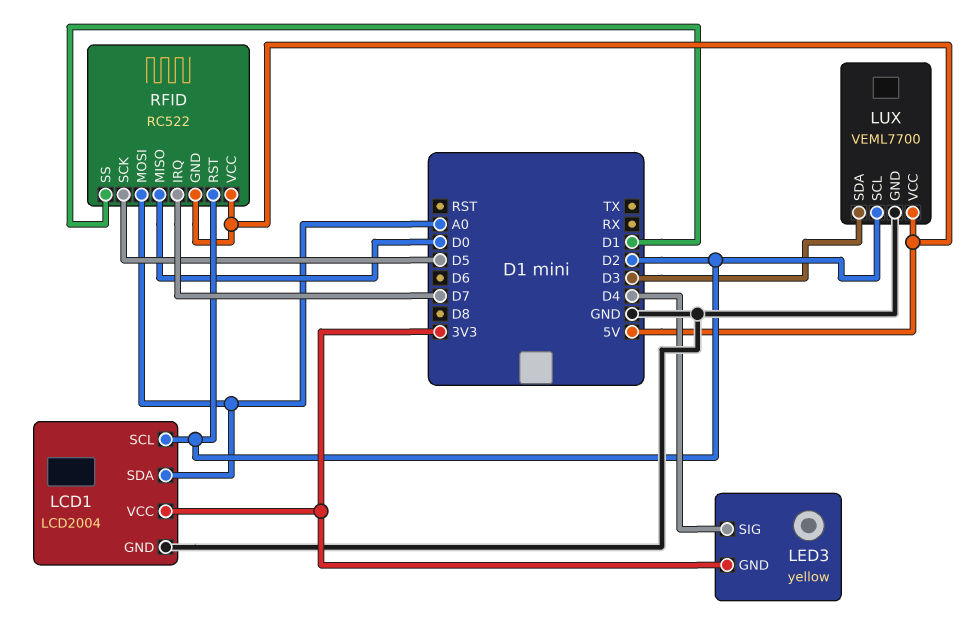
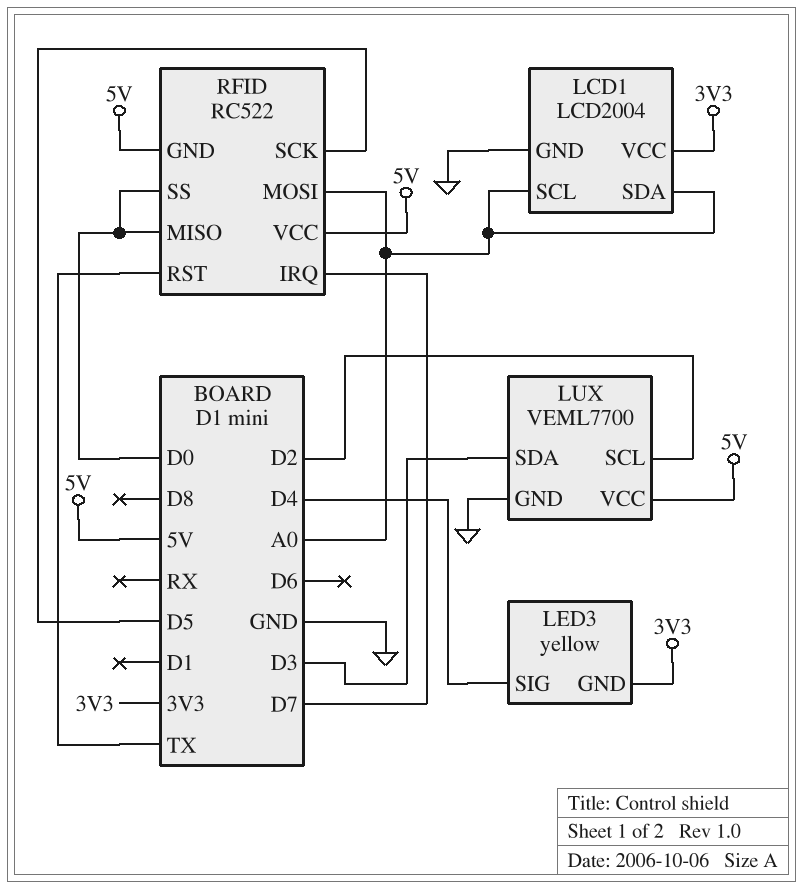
LCD1 pin SCL: D2 -> A0
RFID pin RST: D2 -> TX
RFID pin SS: D1 -> D0

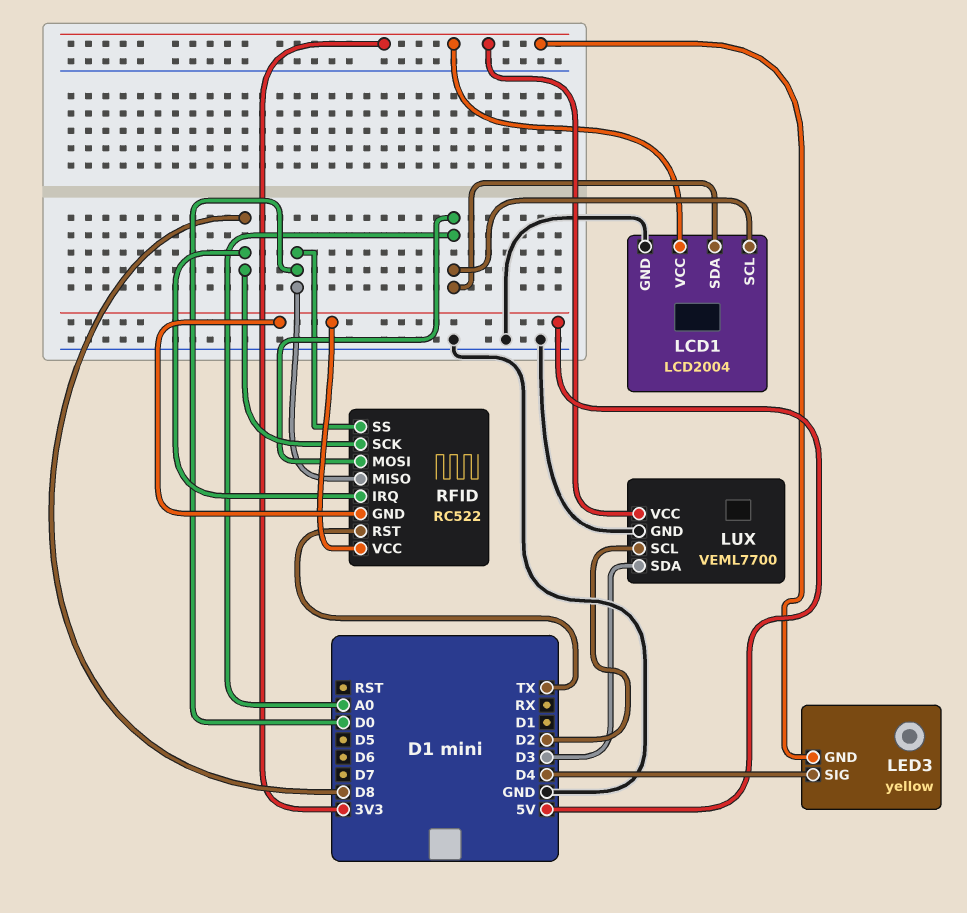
LUX pin VCC: 5V -> 3V3
RFID pin IRQ: D7 -> D8
RFID pin SCK: D5 -> D8

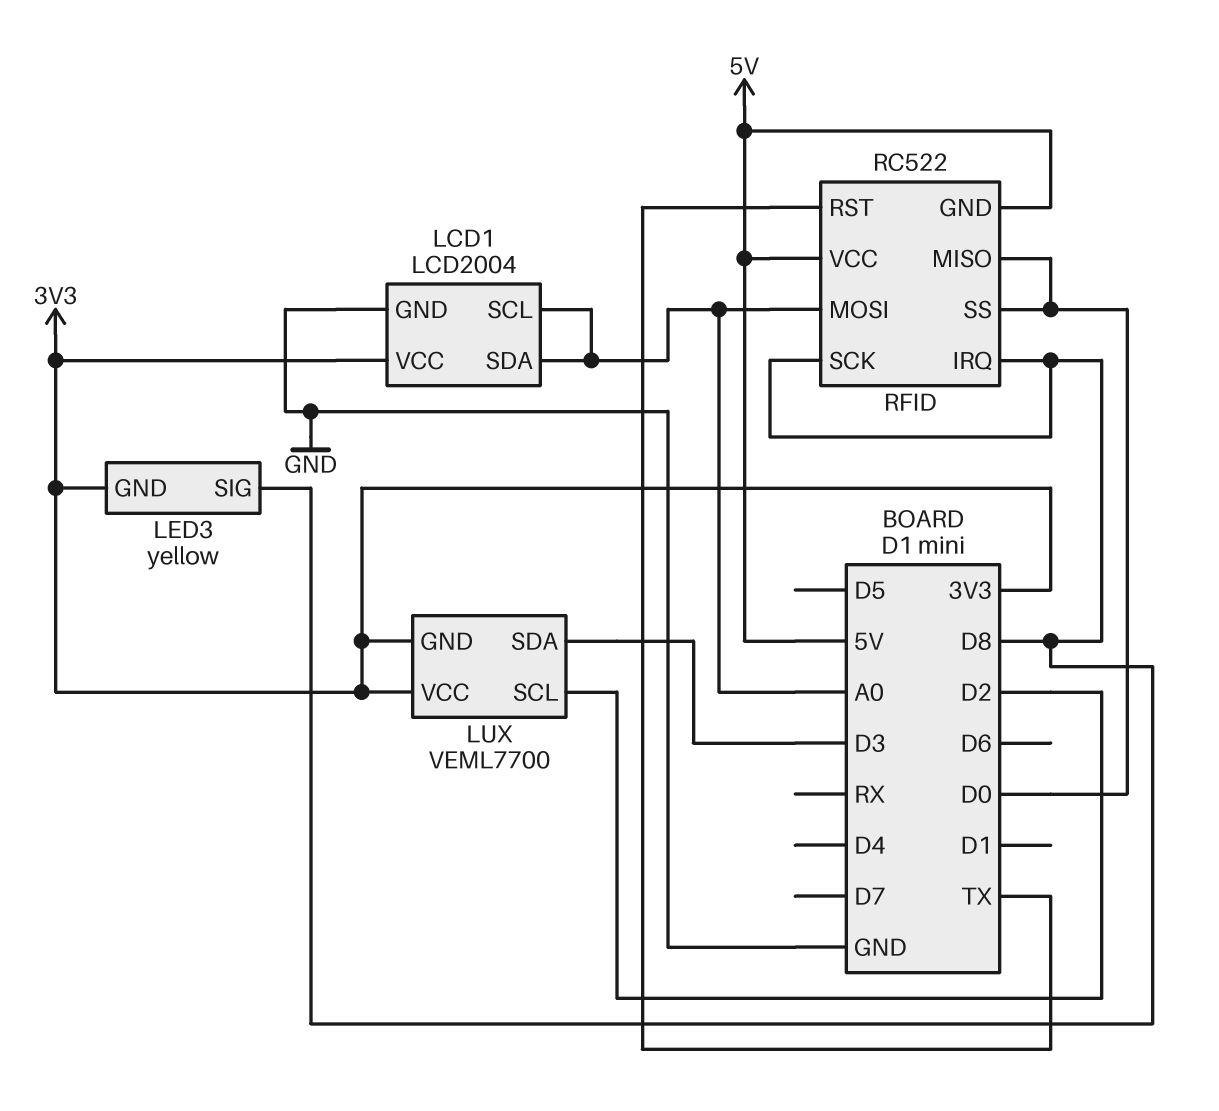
LED3 pin SIG: D4 -> D8
LUX pin GND: GND -> 3V3

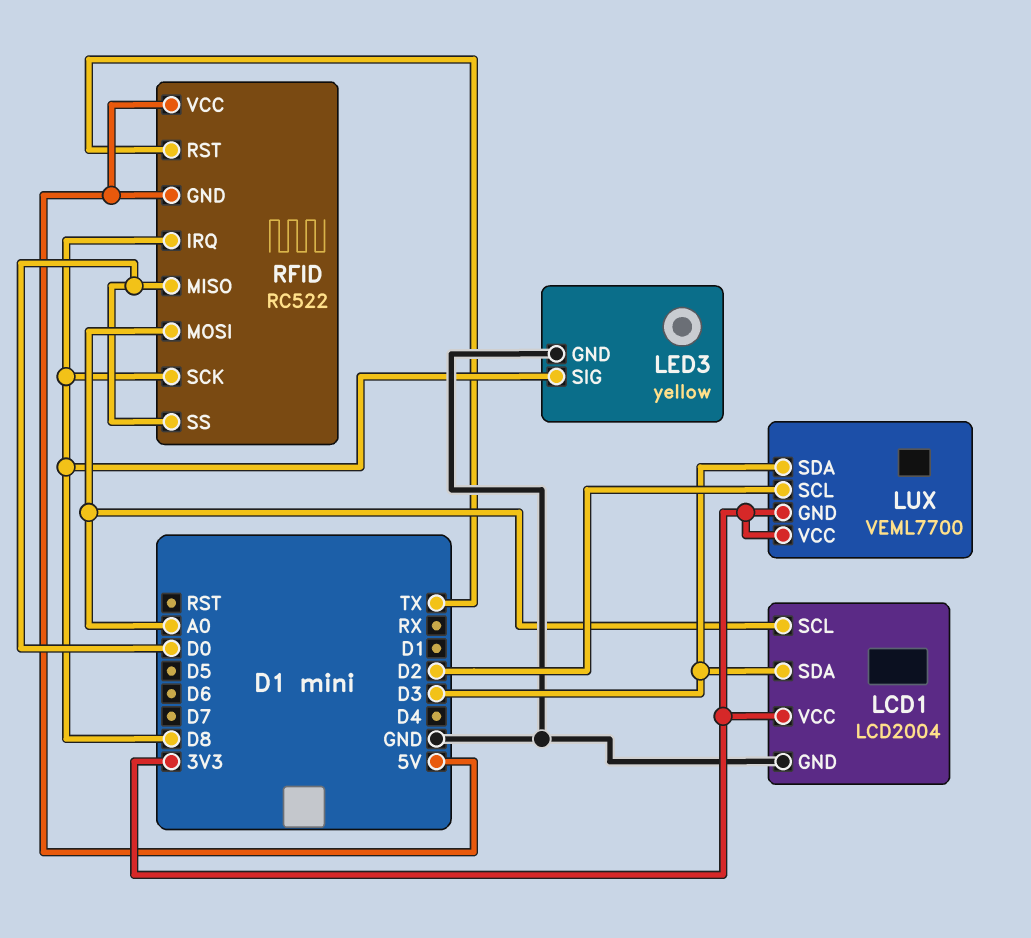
LCD1 pin SDA: A0 -> D3
LED3 pin GND: 3V3 -> GND

